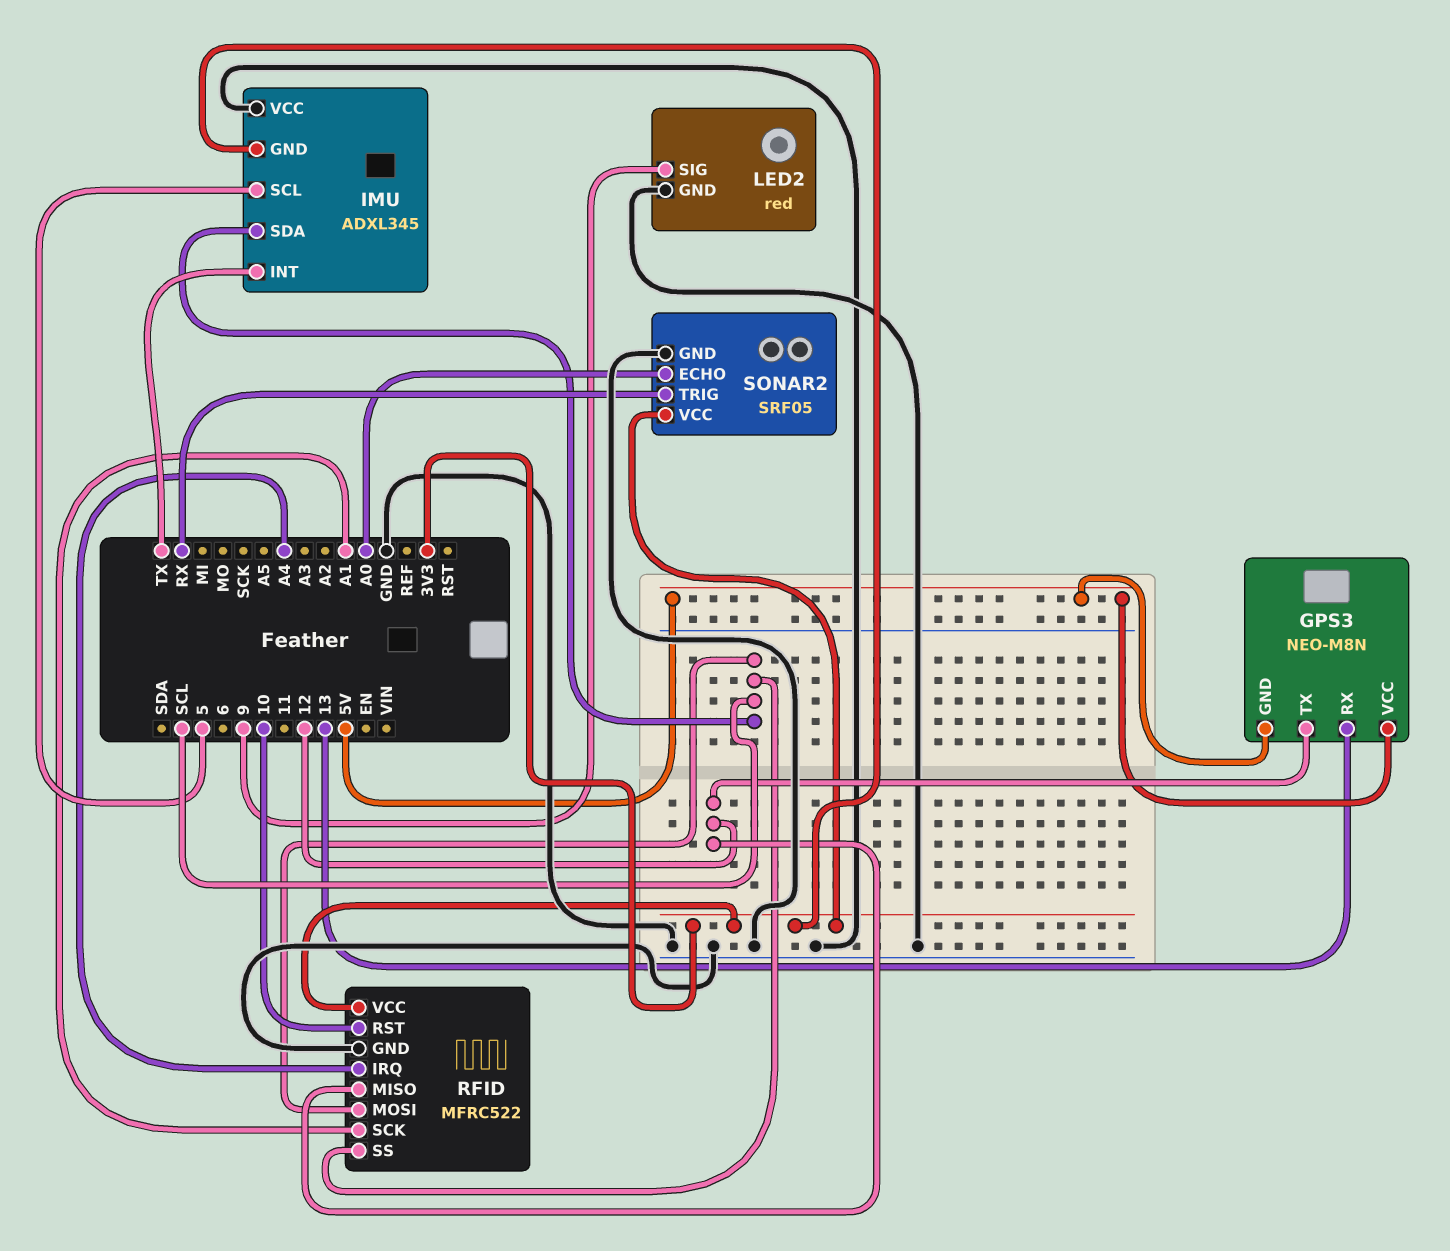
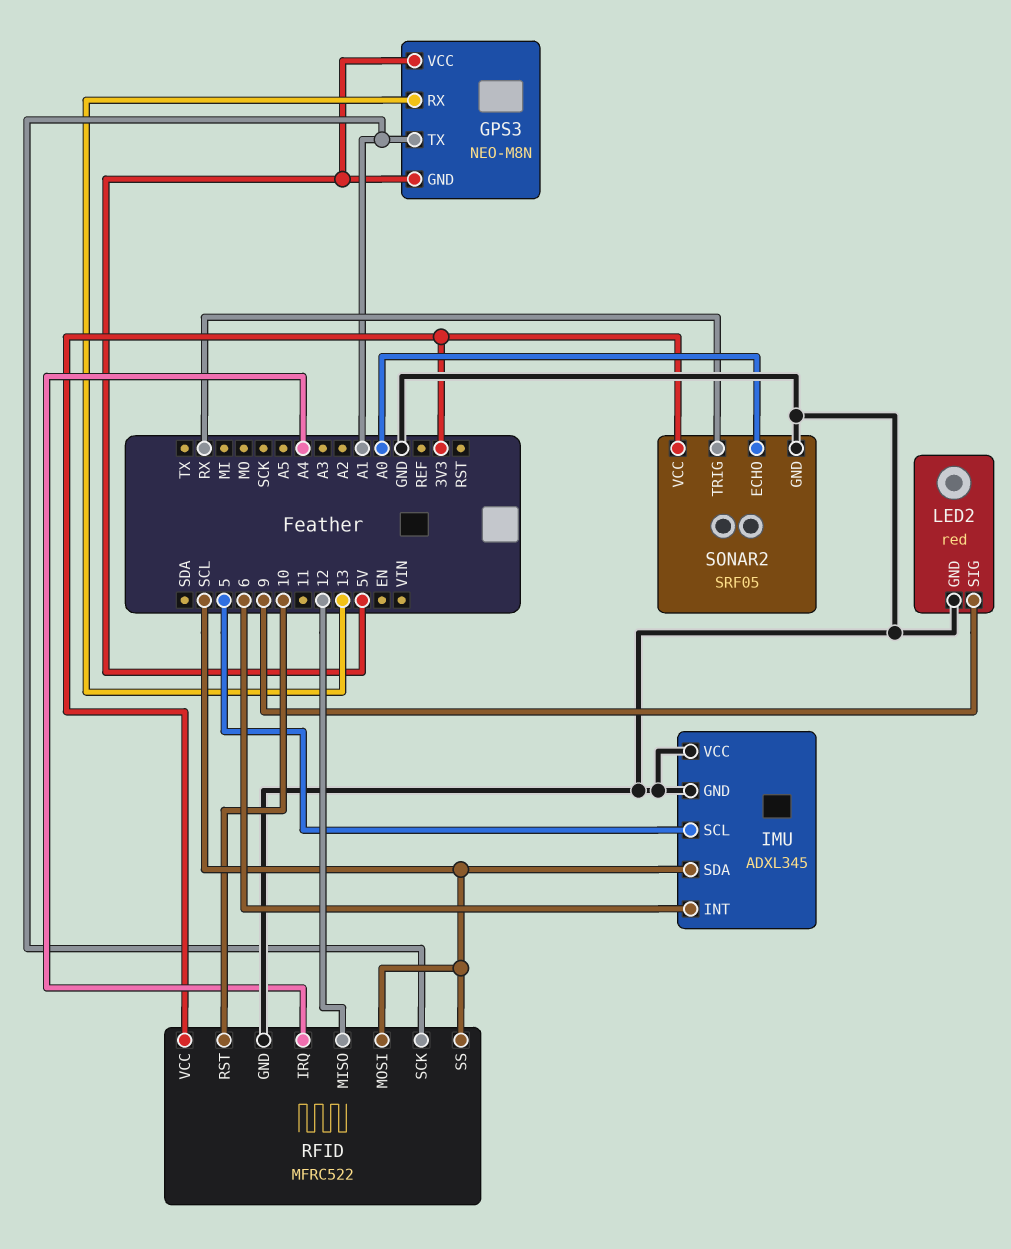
GPS3 pin TX: 12 -> A1
IMU pin GND: 3V3 -> GND
IMU pin INT: TX -> 6

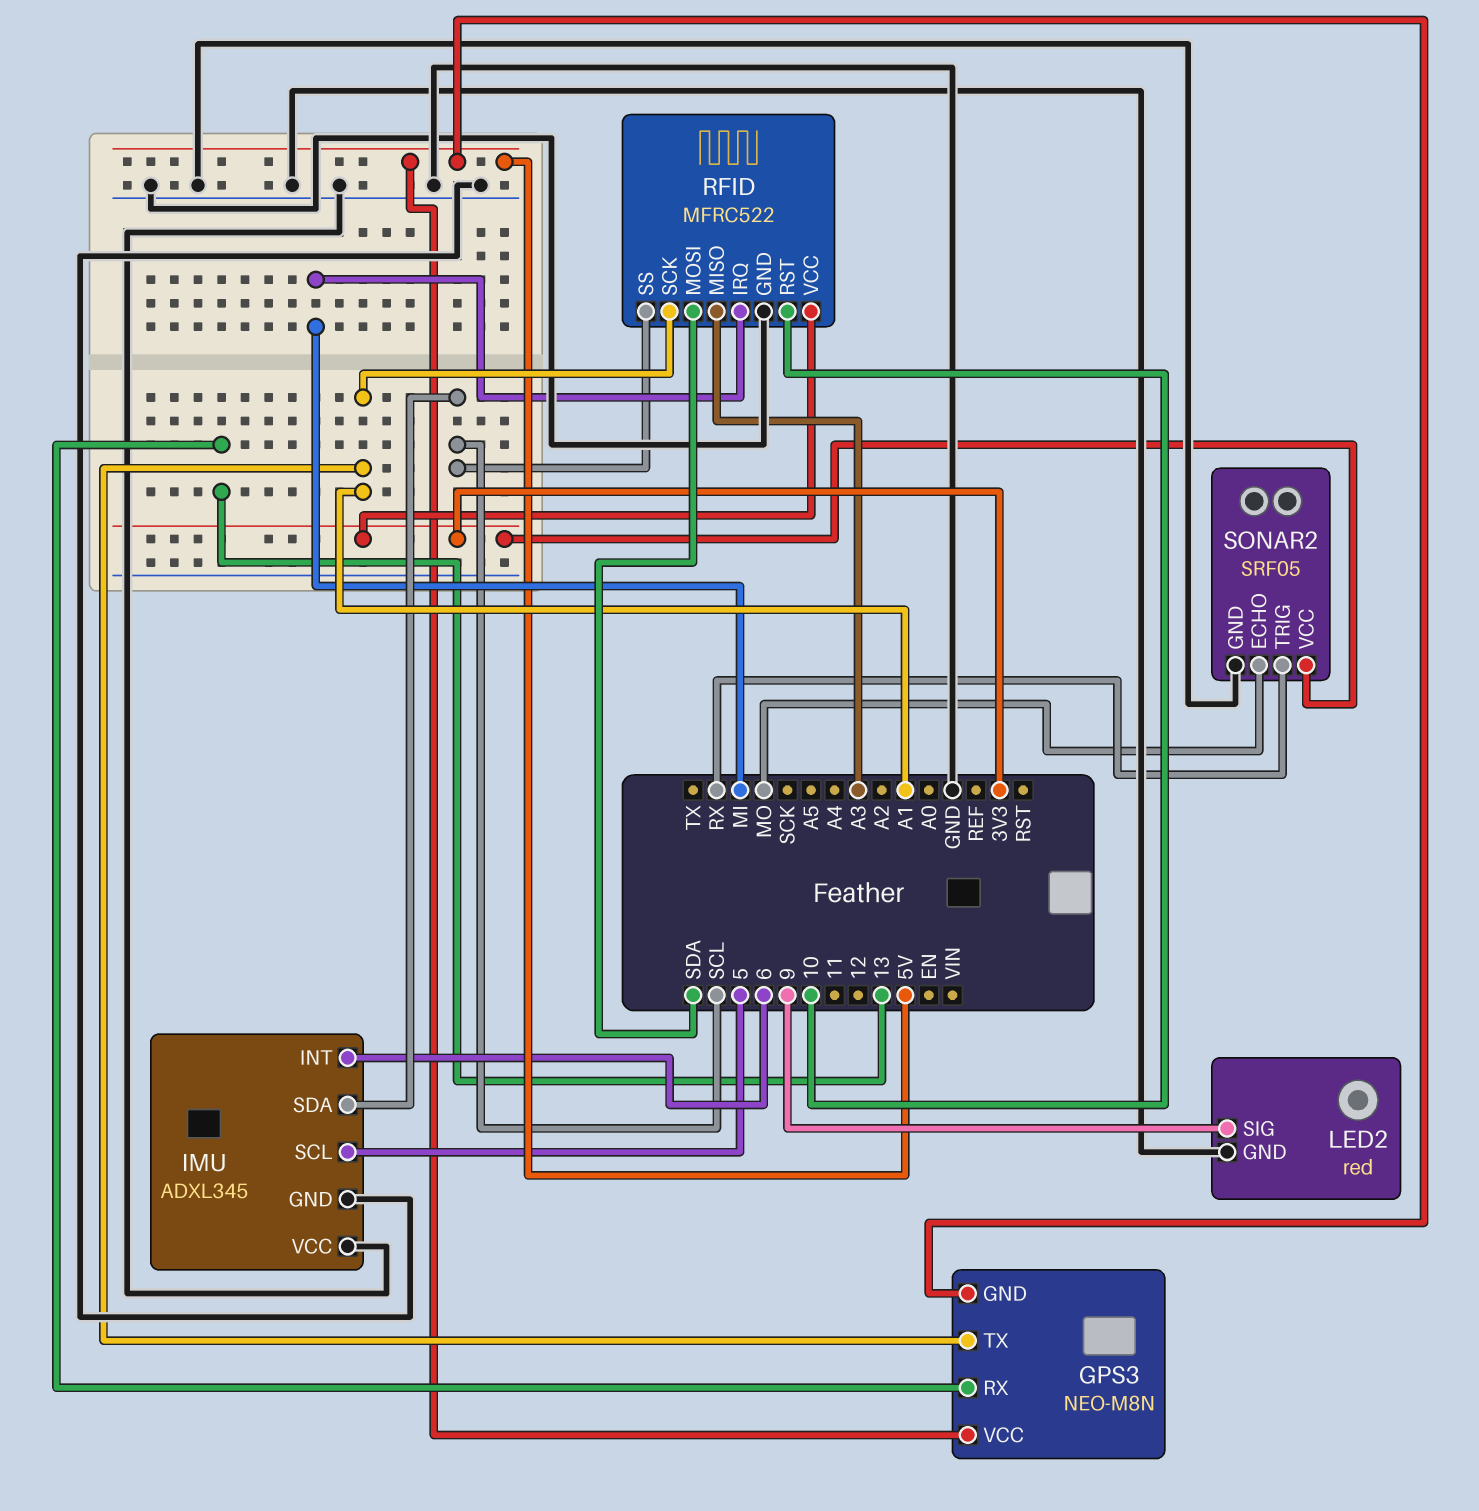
RFID pin IRQ: A4 -> MI
RFID pin MISO: 12 -> A3
RFID pin MOSI: SCL -> SDA
SONAR2 pin ECHO: A0 -> MO

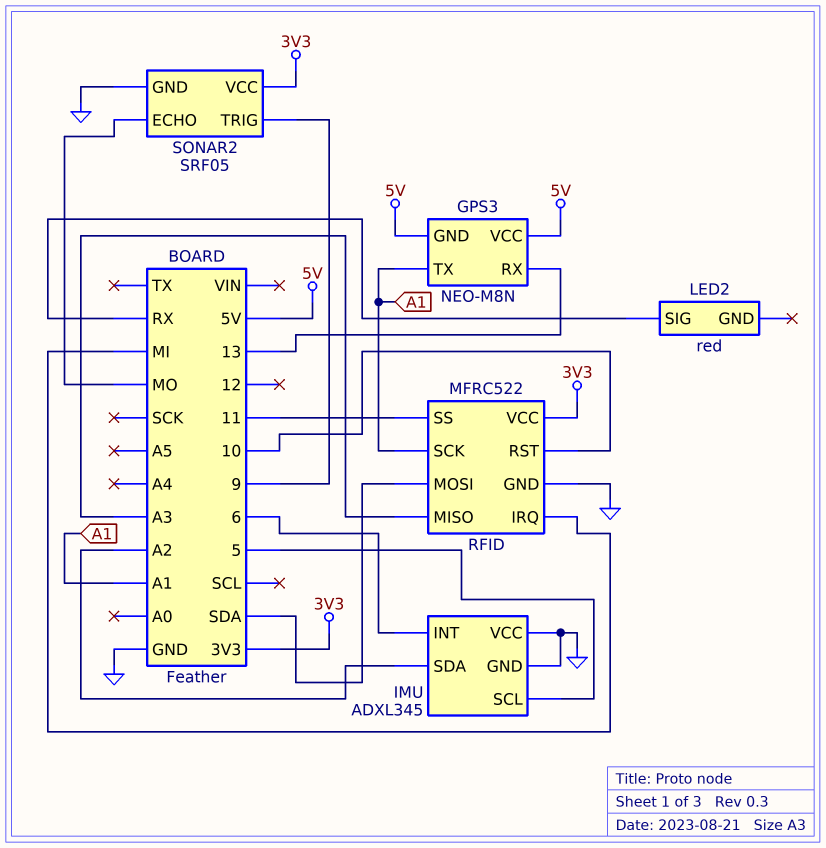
IMU pin SDA: SCL -> A2
LED2 pin GND: GND -> none
LED2 pin SIG: 9 -> RX
RFID pin SS: SCL -> 11
SONAR2 pin TRIG: RX -> 9

